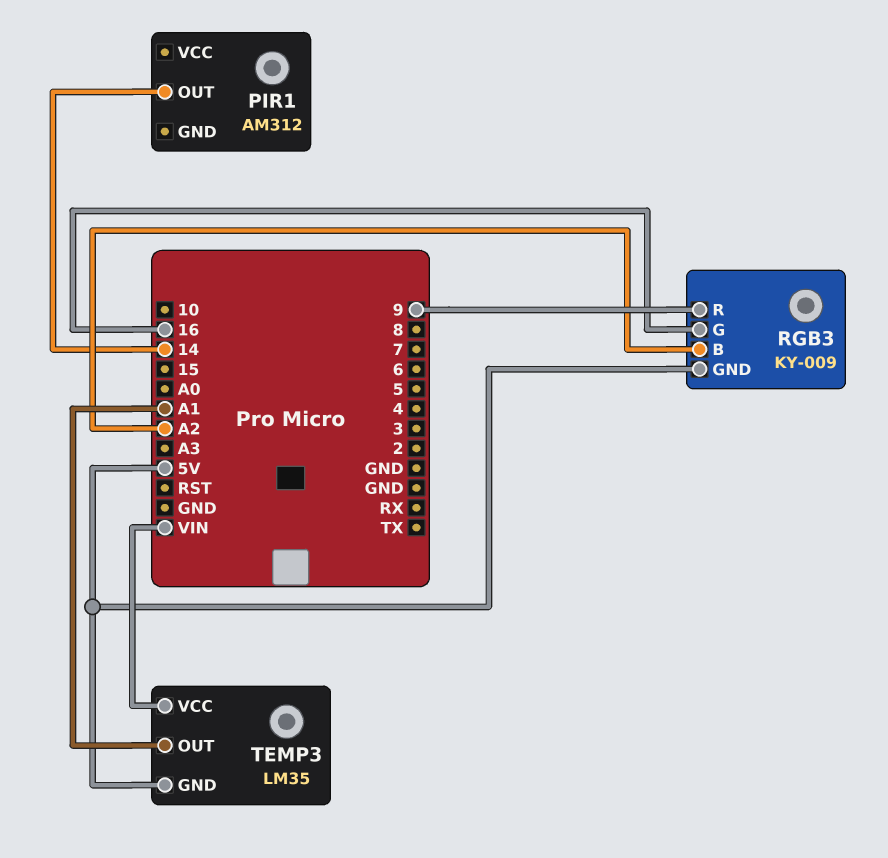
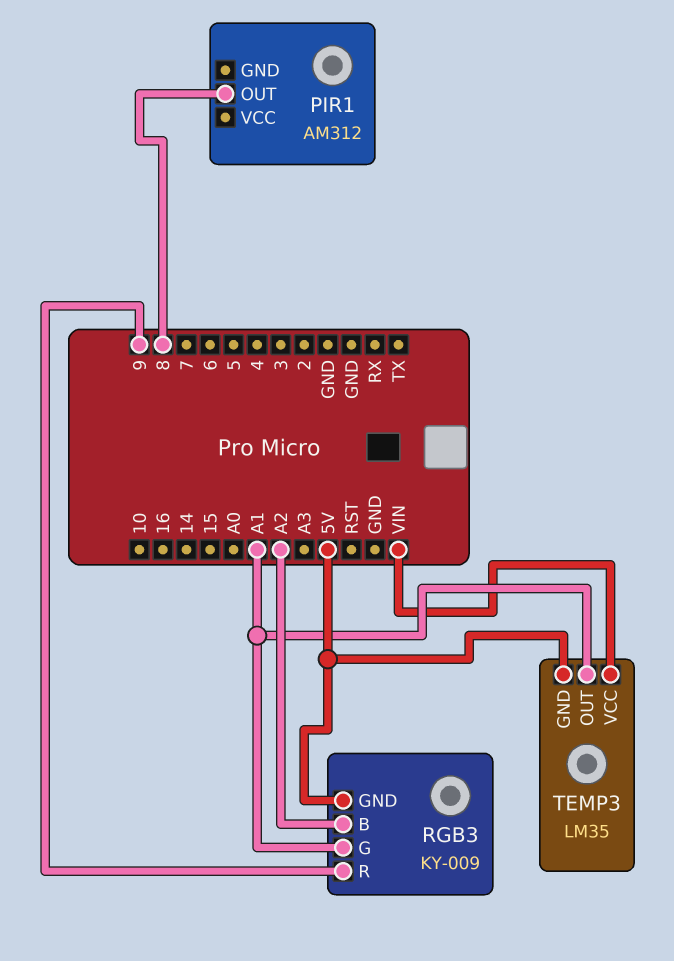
PIR1 pin OUT: 14 -> 8
RGB3 pin G: 16 -> A1

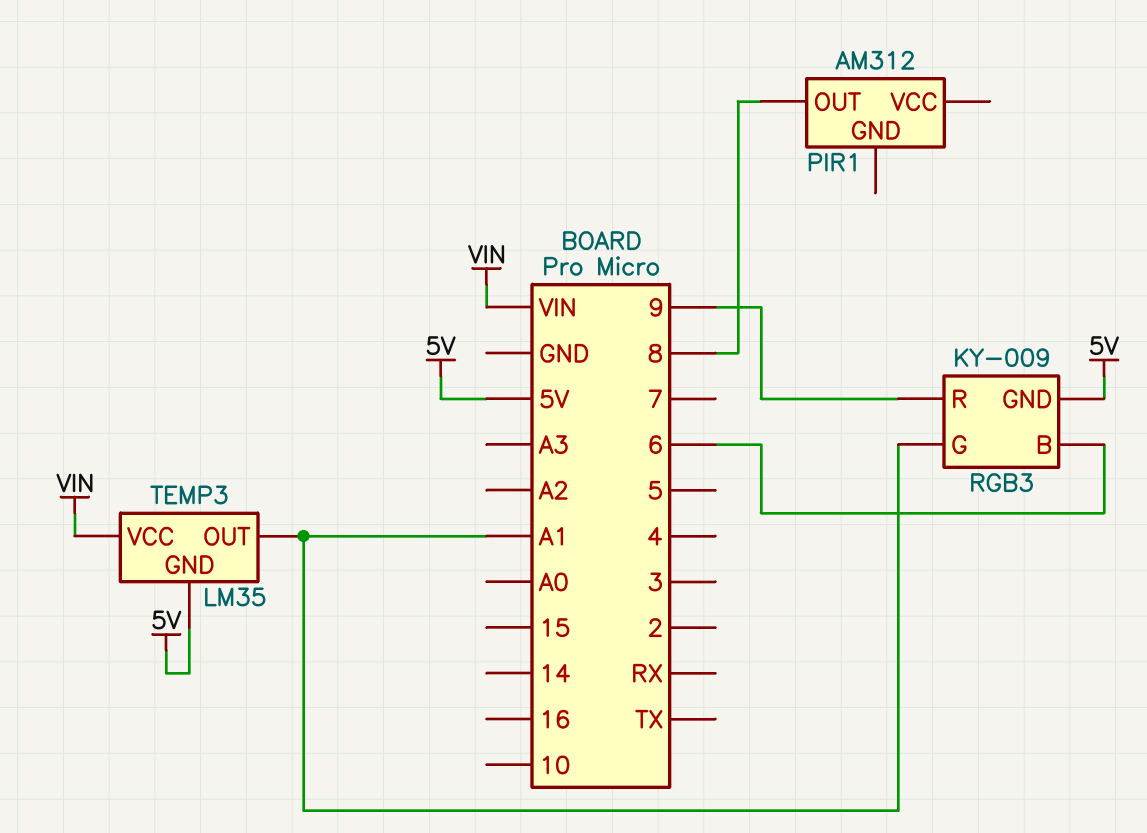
RGB3 pin B: A2 -> 6

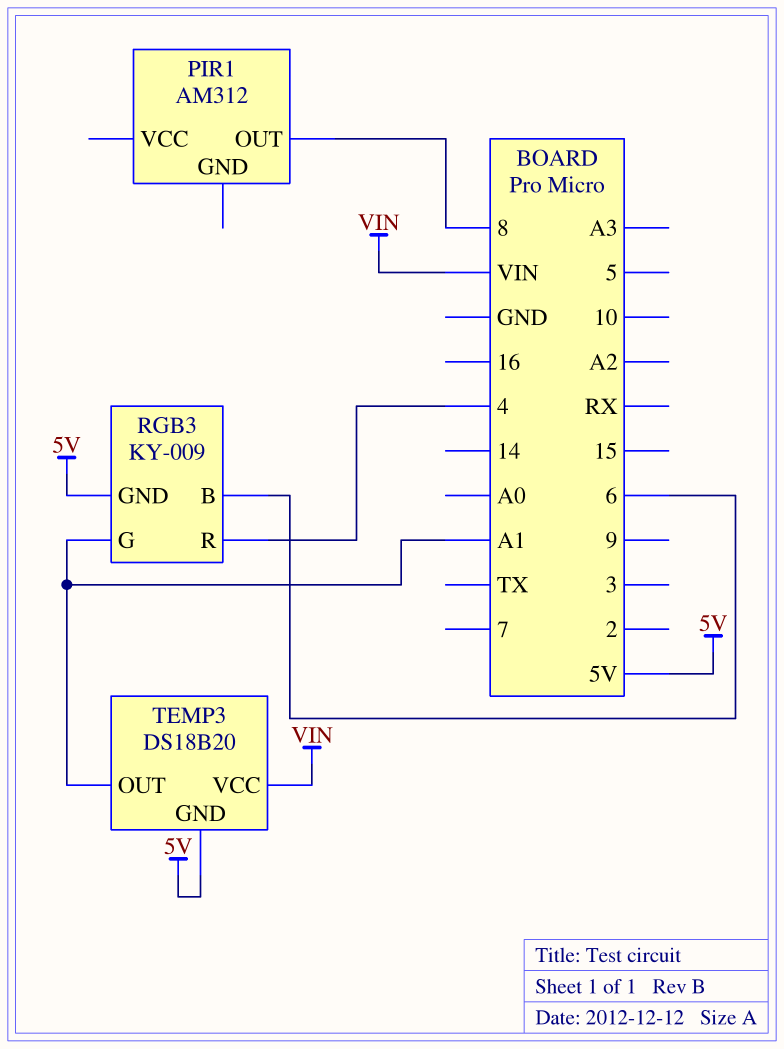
RGB3 pin R: 9 -> 4
TEMP3: LM35 -> DS18B20

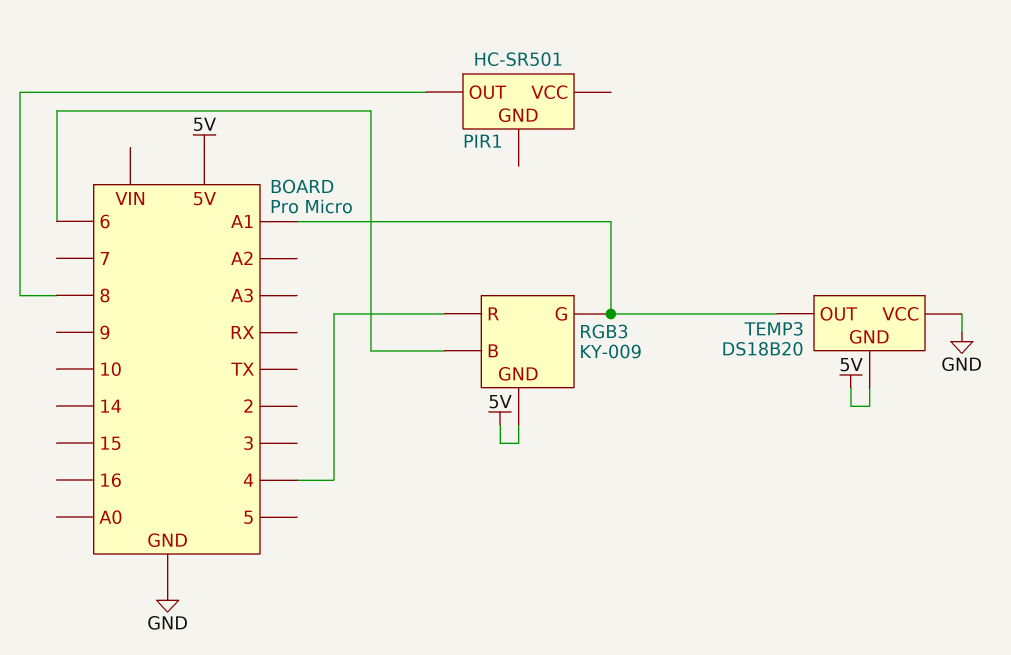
PIR1: AM312 -> HC-SR501
TEMP3 pin VCC: VIN -> GND

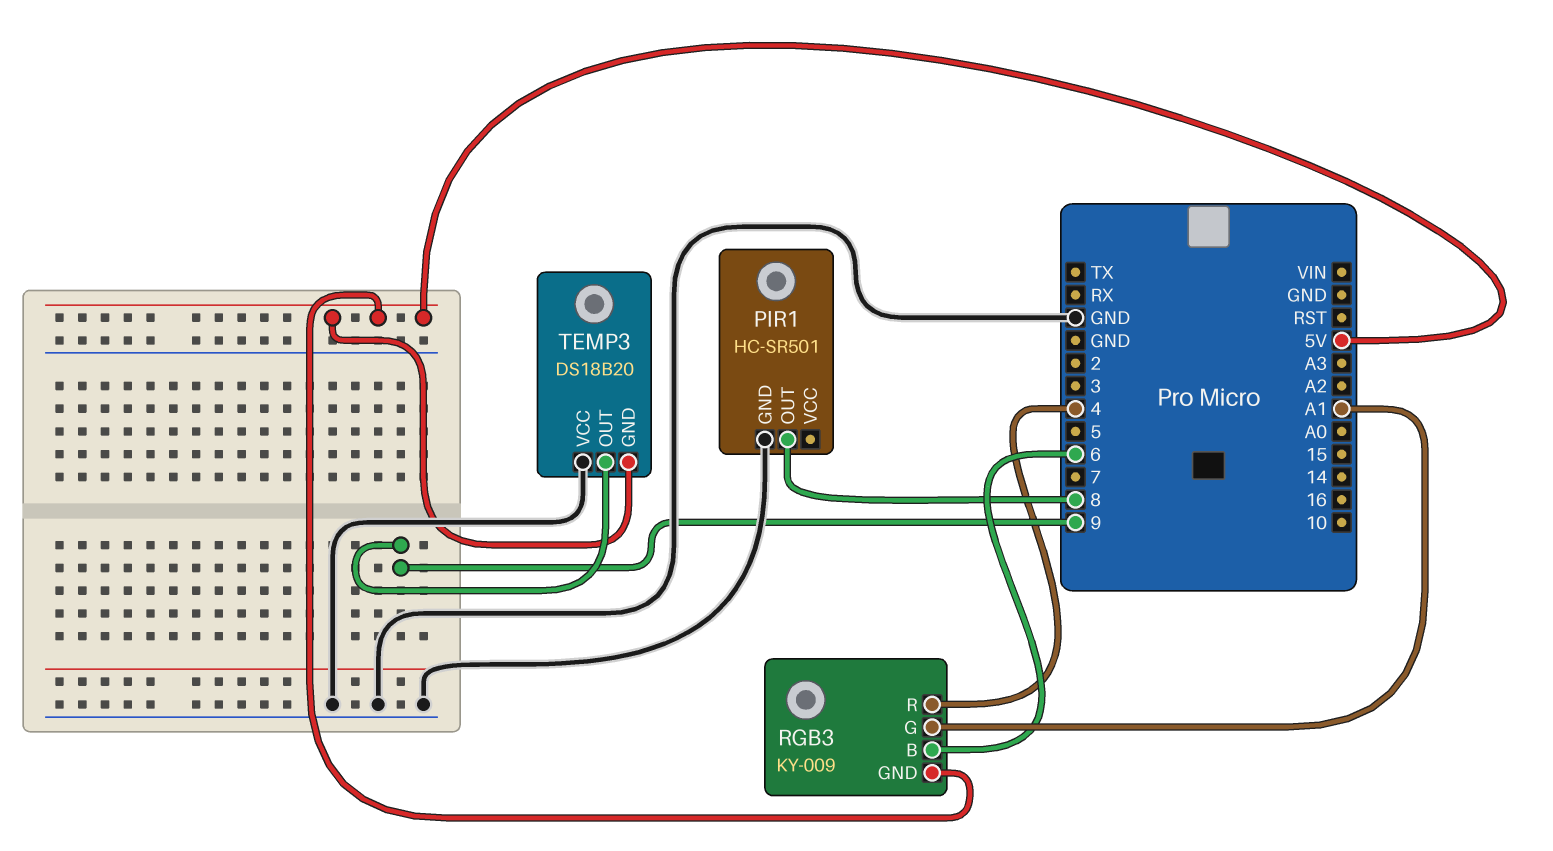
PIR1 pin GND: none -> GND
TEMP3 pin OUT: A1 -> 9

